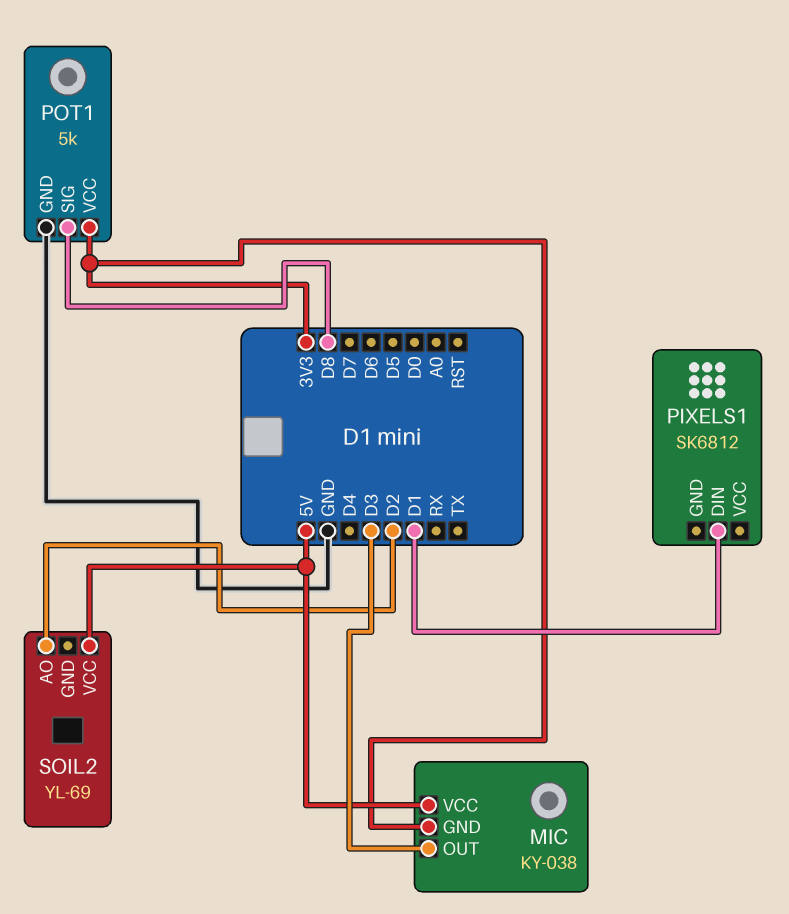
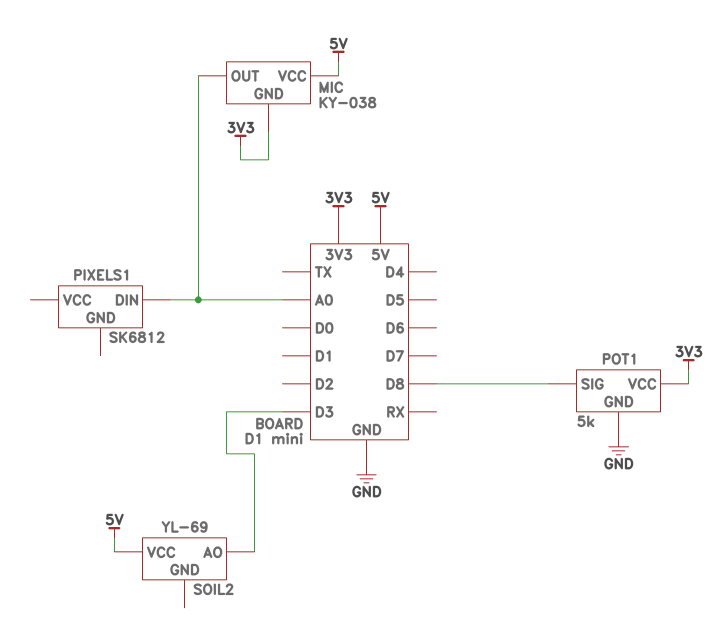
MIC pin OUT: D3 -> A0
PIXELS1 pin DIN: D1 -> A0
SOIL2 pin AO: D2 -> D3

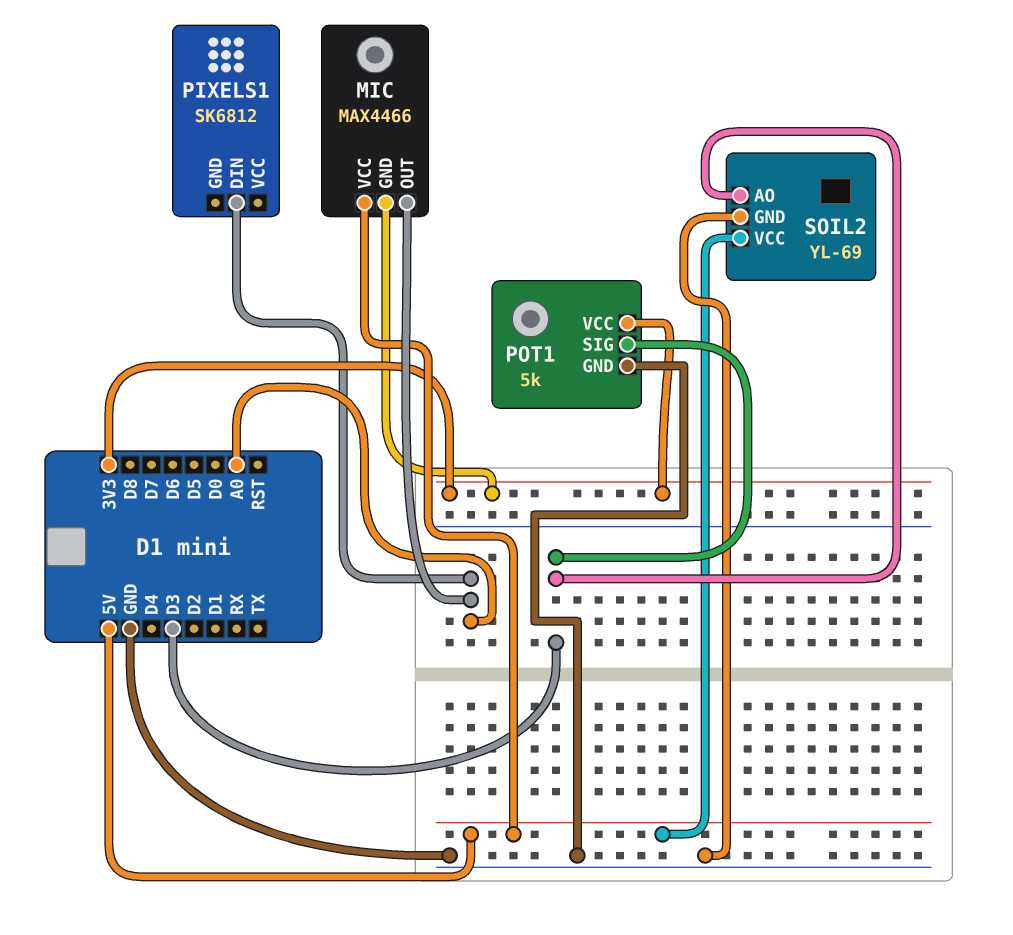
MIC: KY-038 -> MAX4466
POT1 pin SIG: D8 -> D3
SOIL2 pin GND: none -> GND

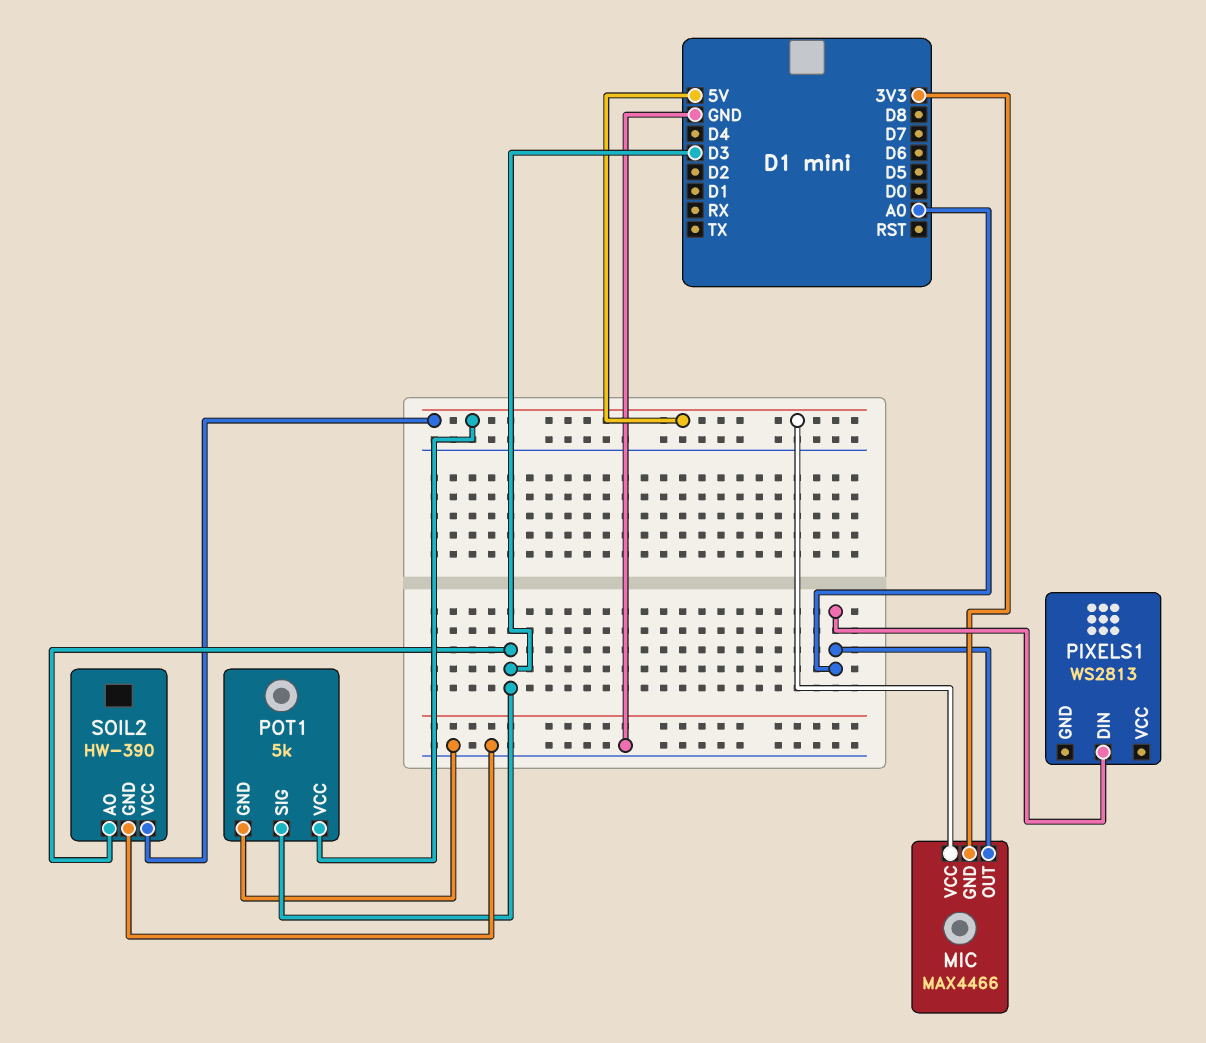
PIXELS1: SK6812 -> WS2813
POT1 pin VCC: 3V3 -> 5V
SOIL2: YL-69 -> HW-390

